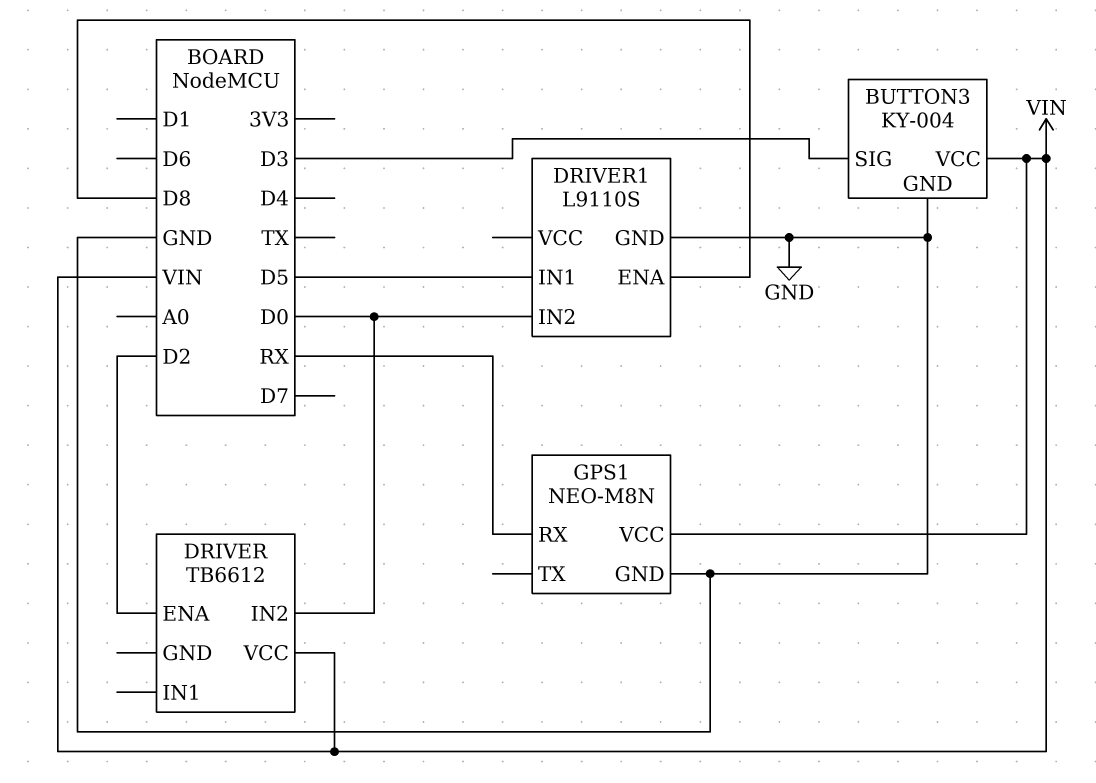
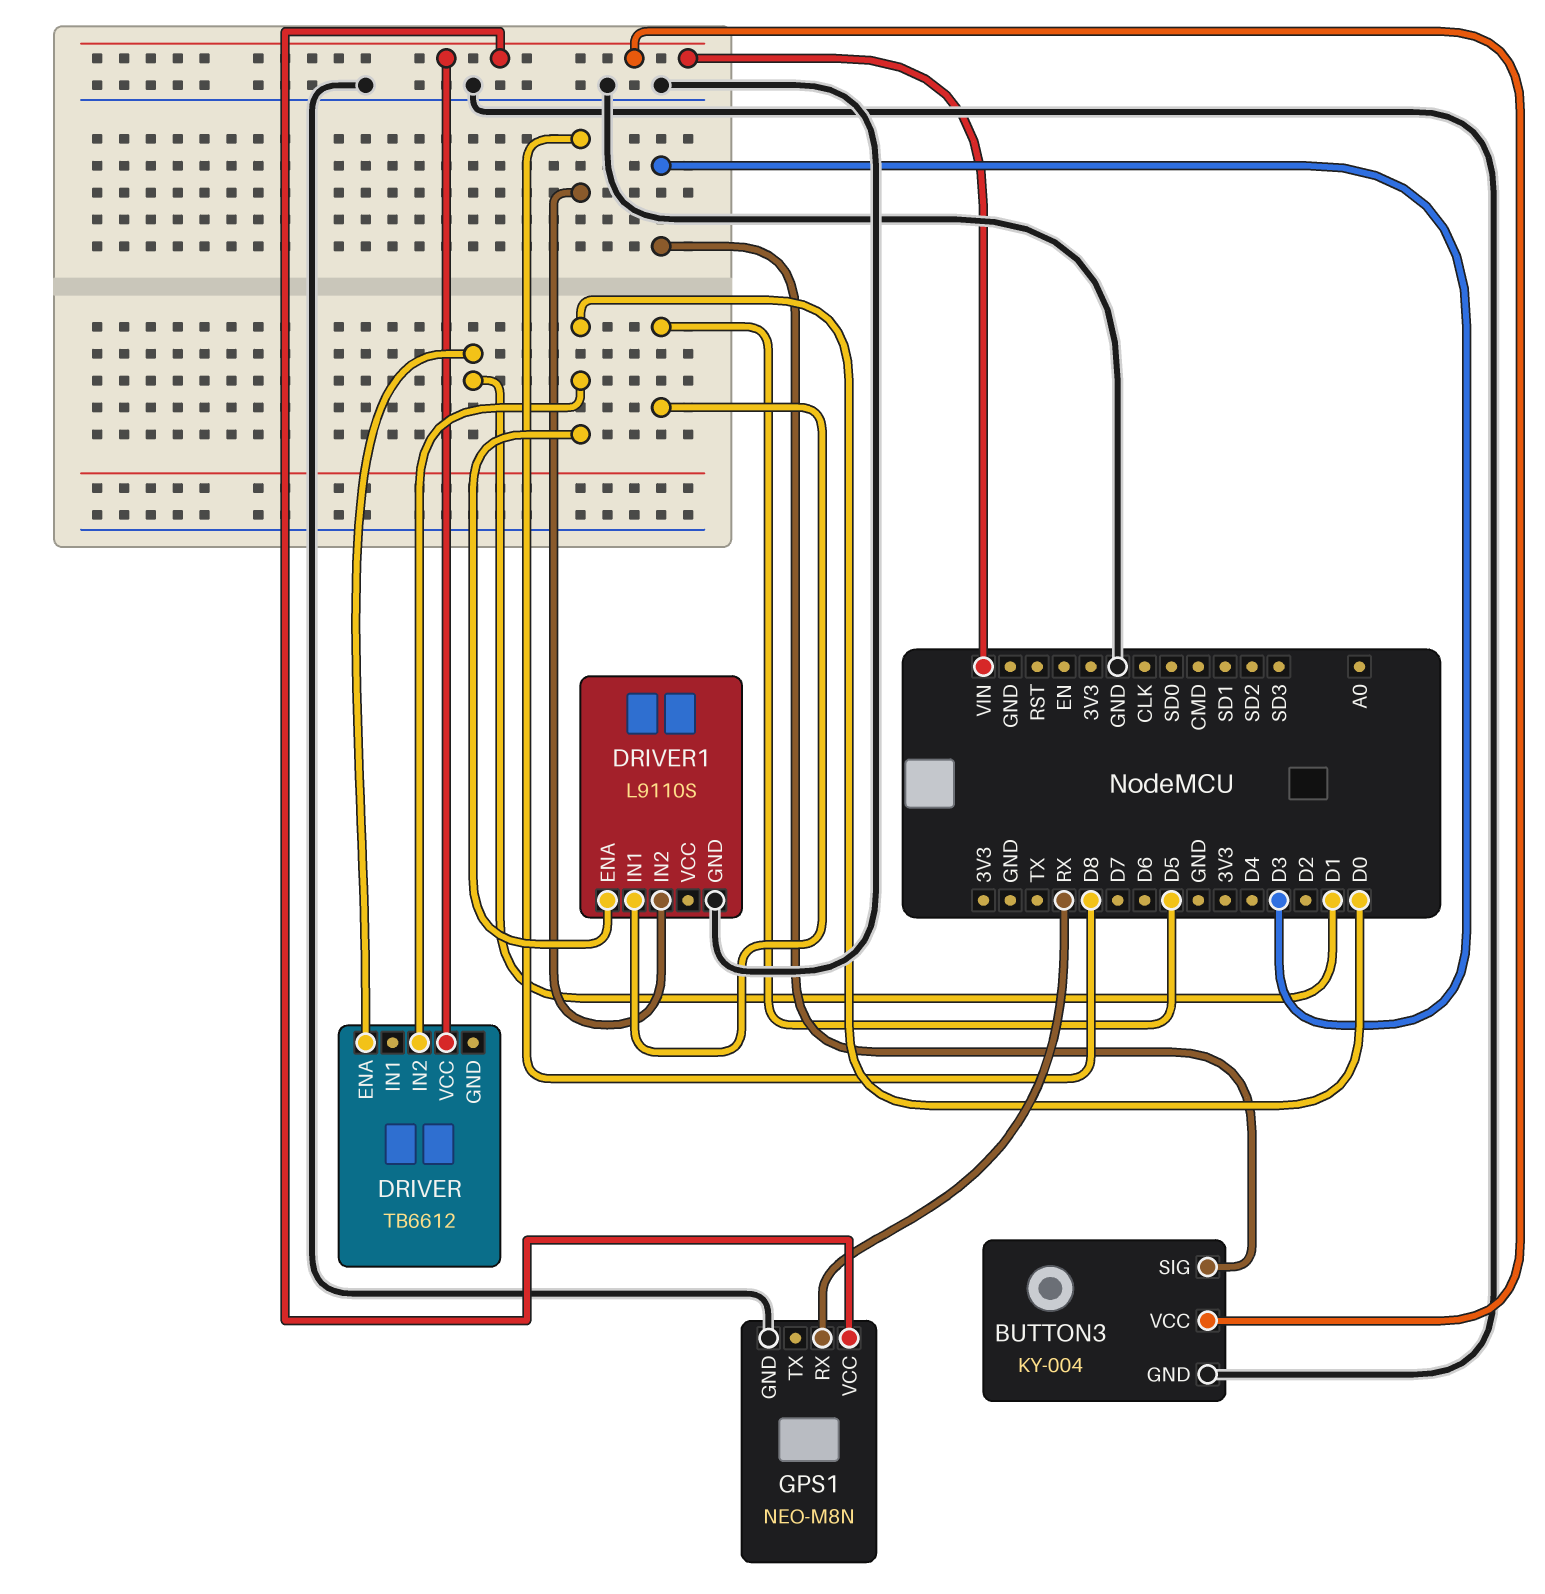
DRIVER pin ENA: D2 -> D1
DRIVER1 pin ENA: D8 -> D0
DRIVER1 pin IN2: D0 -> D8

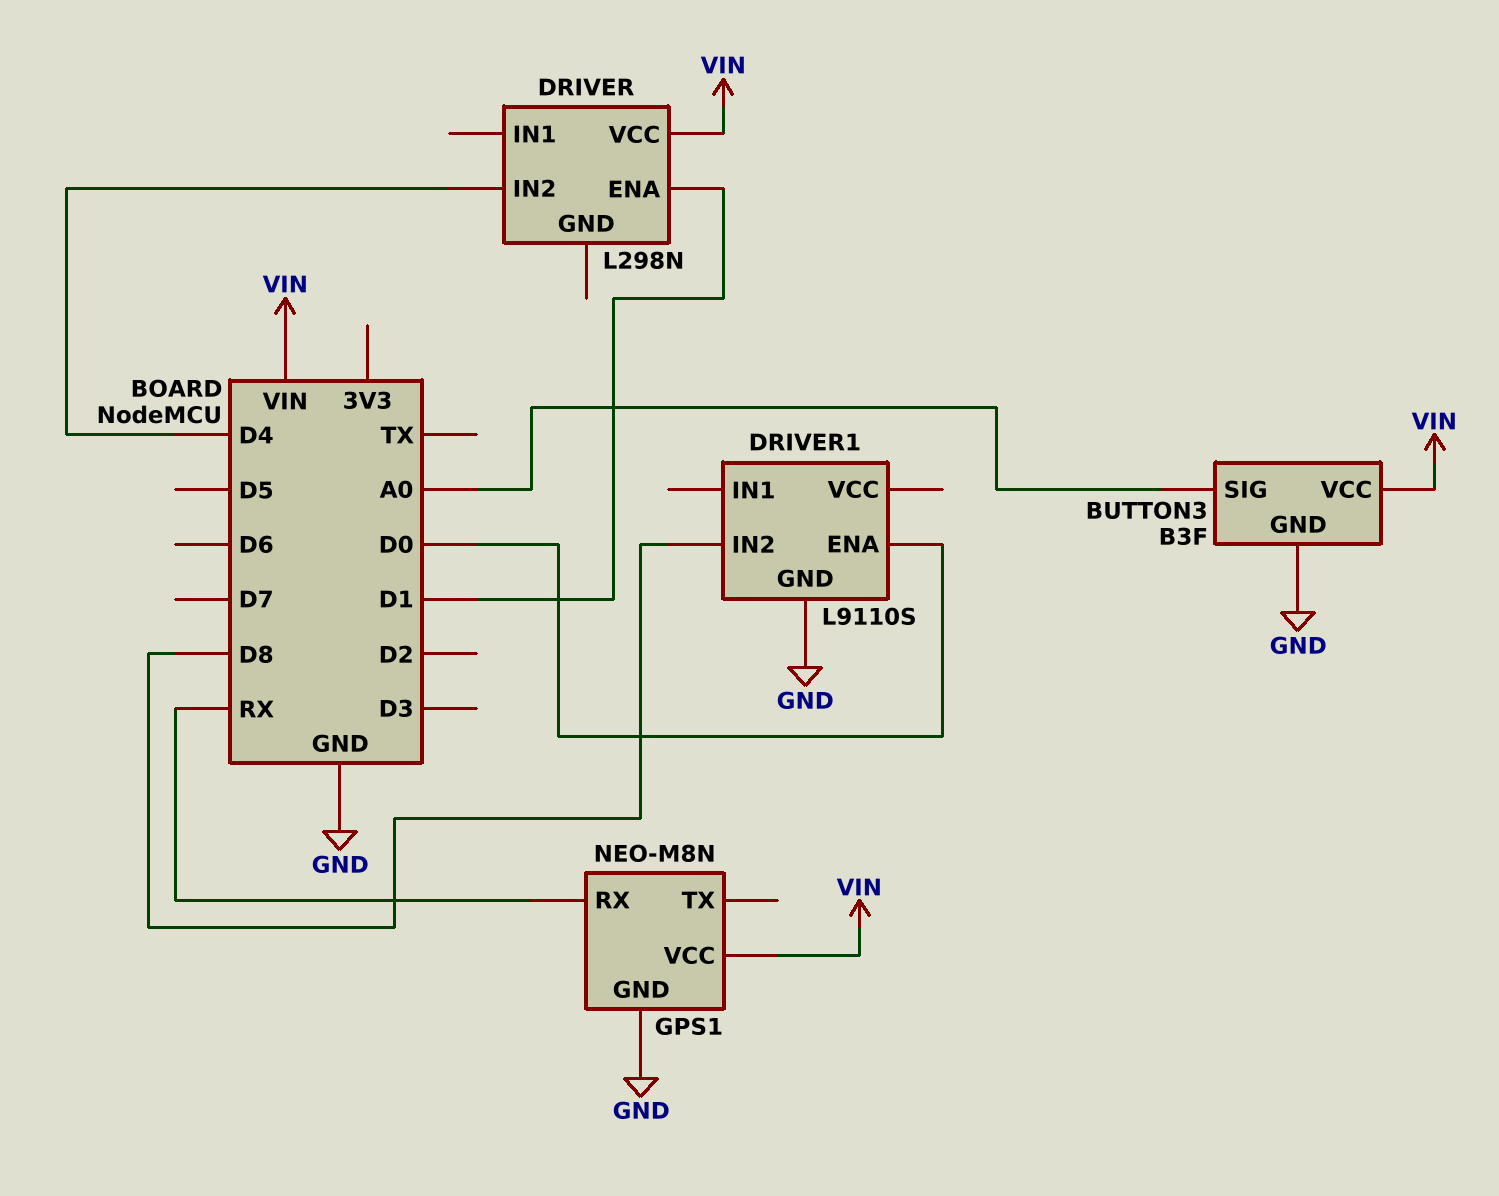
BUTTON3: KY-004 -> B3F
BUTTON3 pin SIG: D3 -> A0
DRIVER: TB6612 -> L298N
DRIVER pin IN2: D0 -> D4
DRIVER1 pin IN1: D5 -> none

